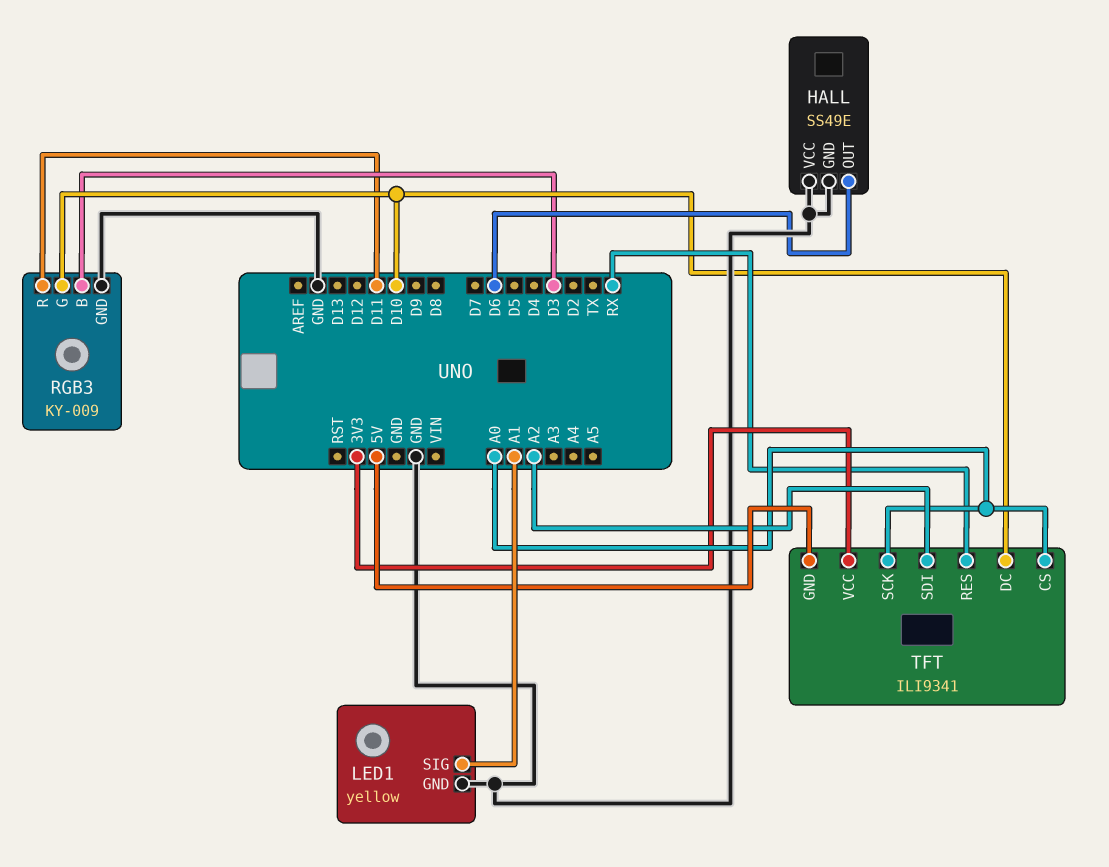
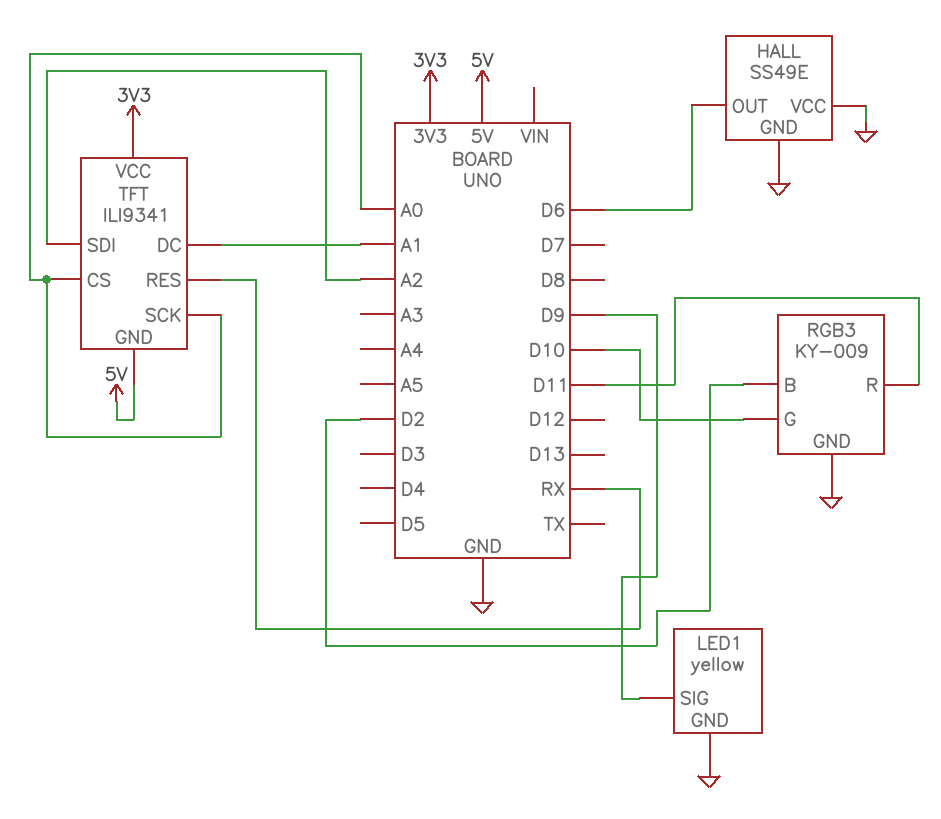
LED1 pin SIG: A1 -> D9
RGB3 pin B: D3 -> D2
TFT pin DC: D10 -> A1

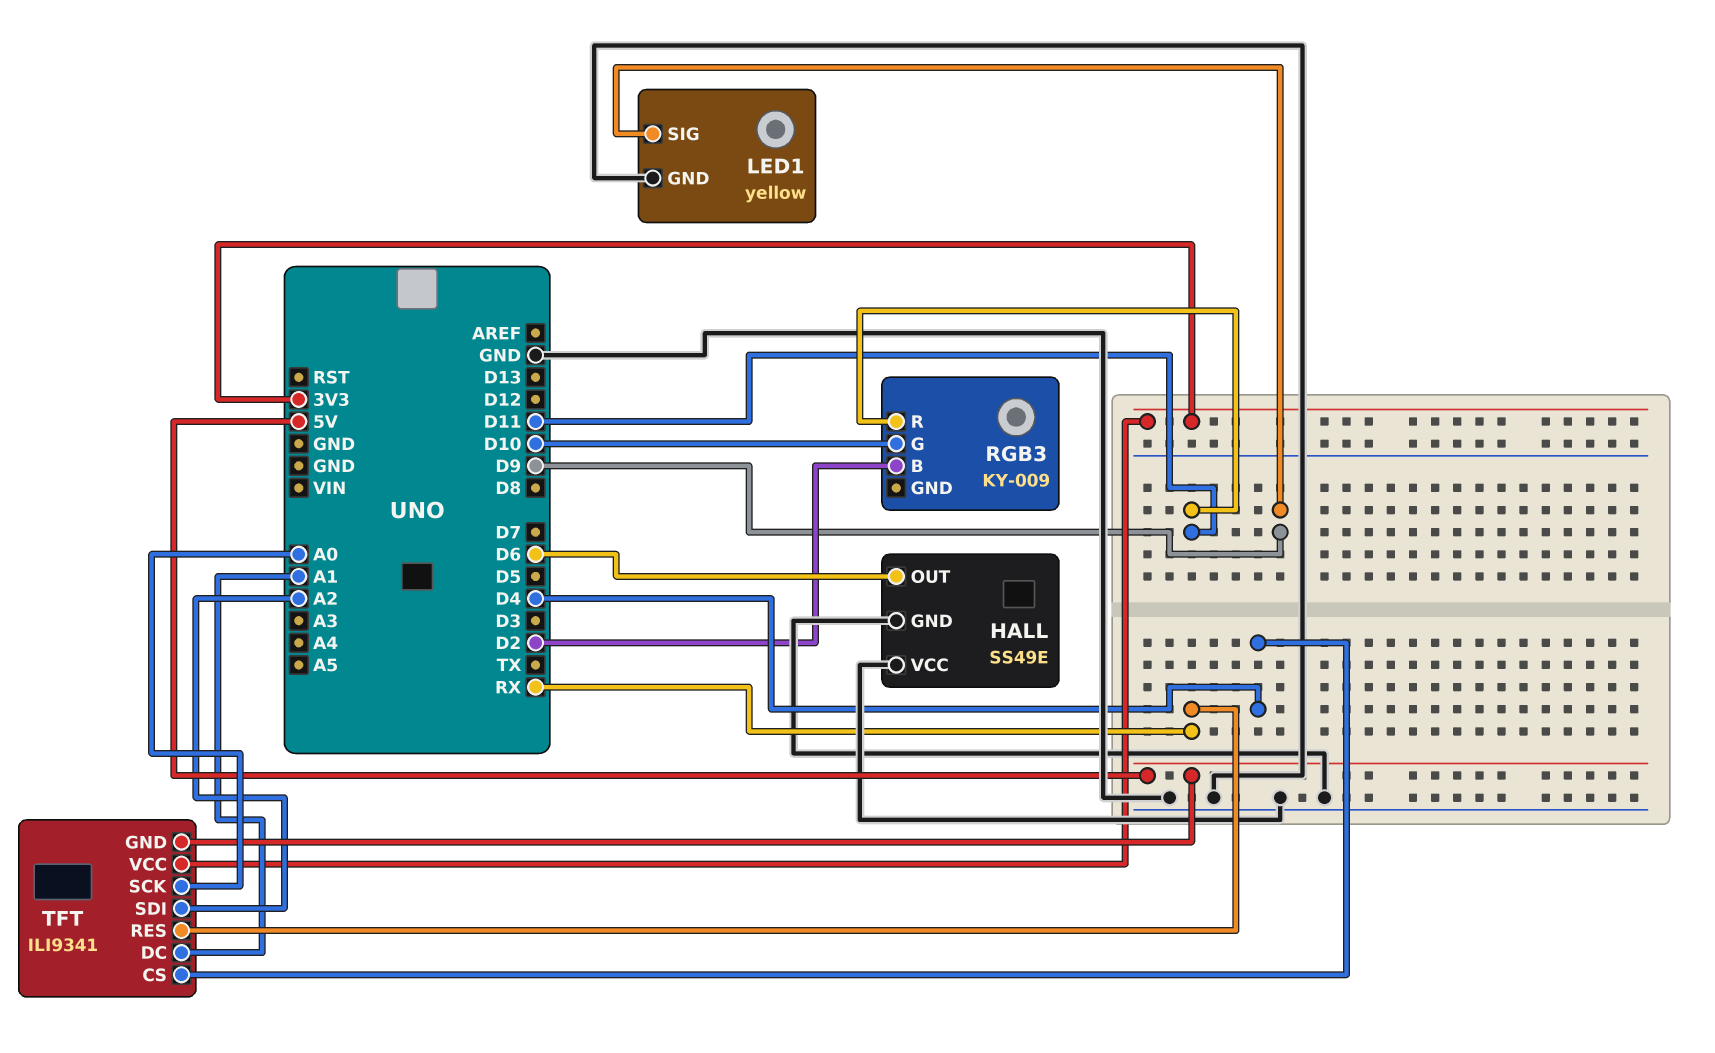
RGB3 pin GND: GND -> none
TFT pin CS: A0 -> D4

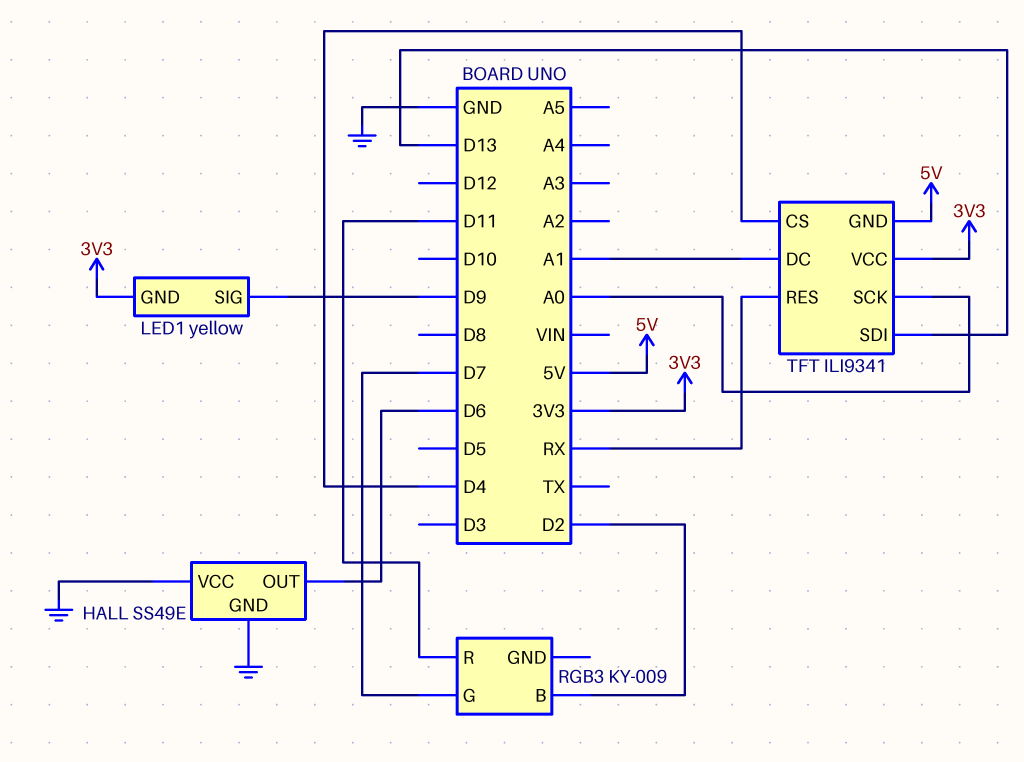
LED1 pin GND: GND -> 3V3
RGB3 pin G: D10 -> D7
TFT pin SDI: A2 -> D13

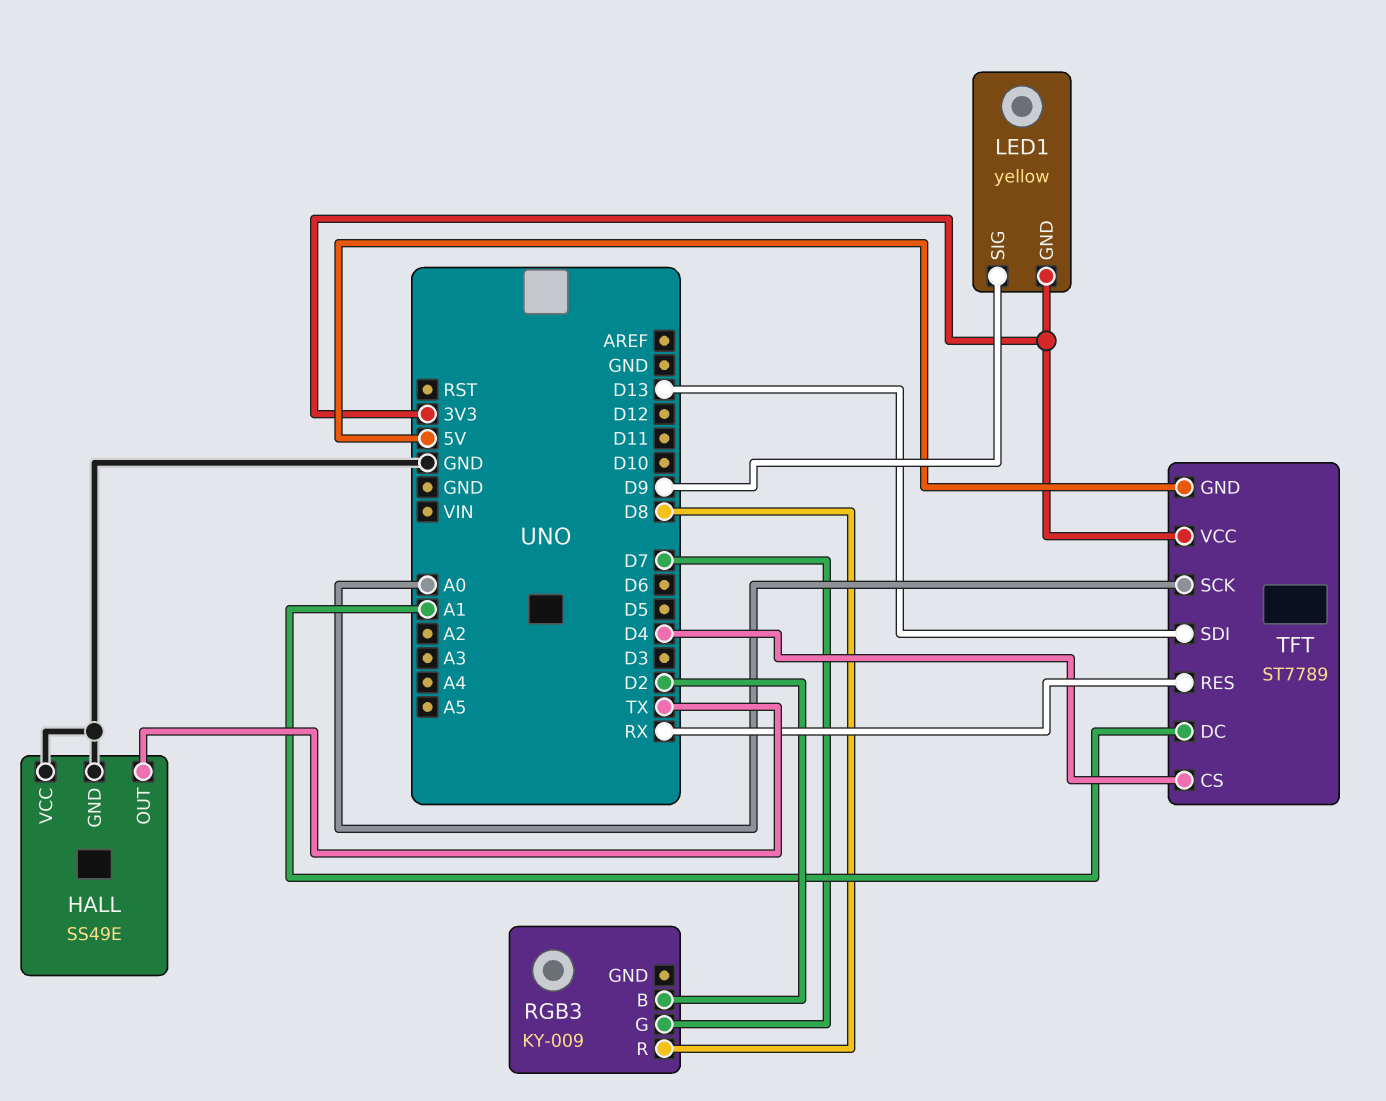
HALL pin OUT: D6 -> TX
RGB3 pin R: D11 -> D8
TFT: ILI9341 -> ST7789

